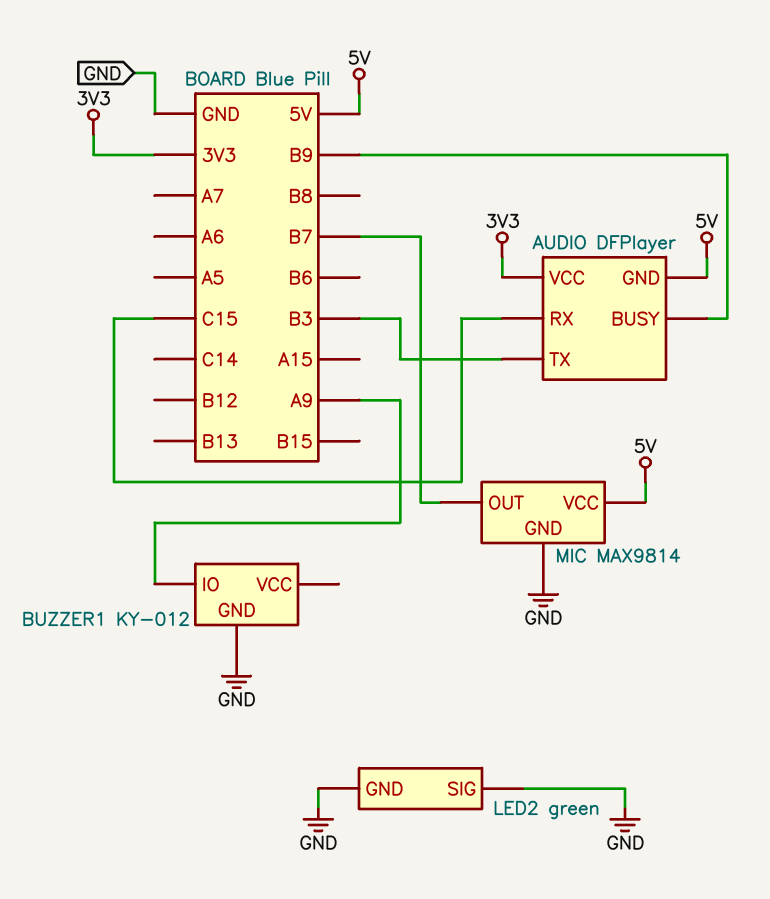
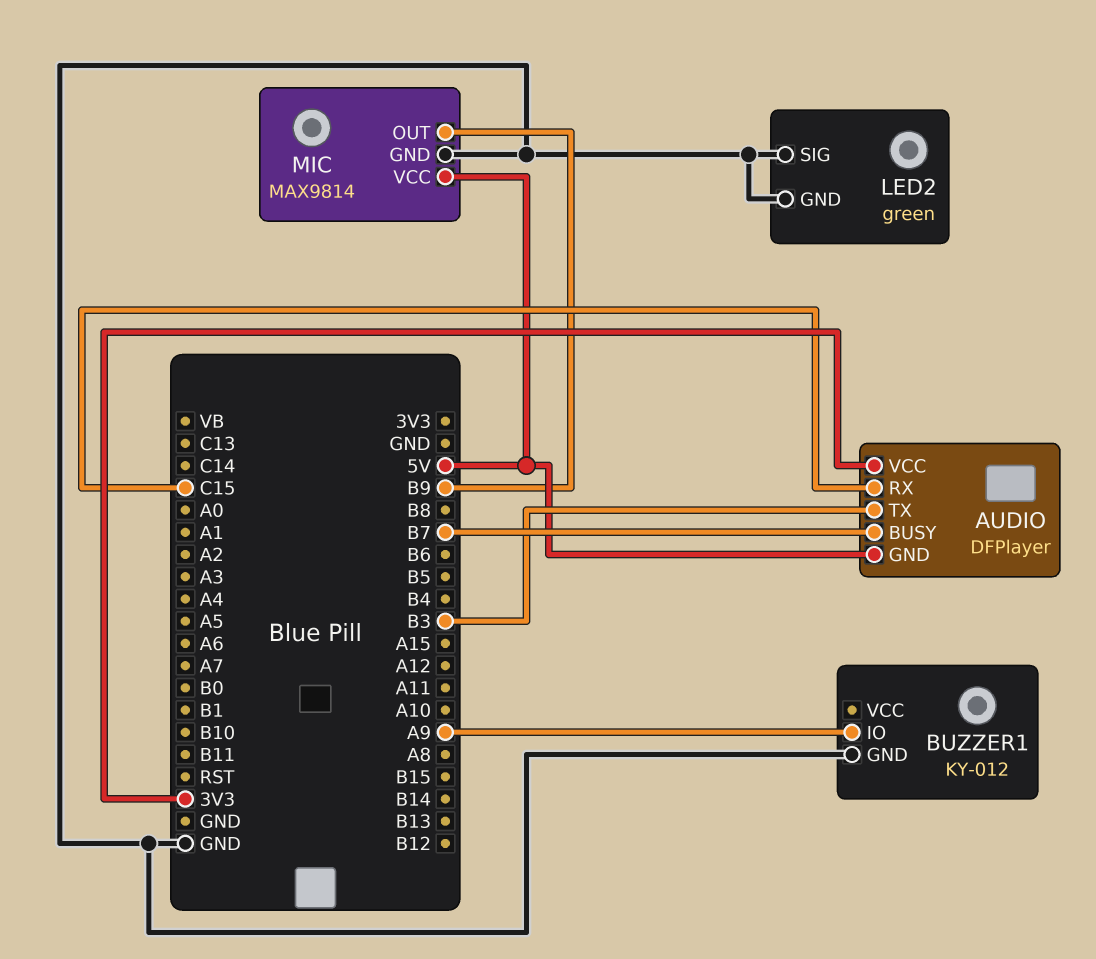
AUDIO pin BUSY: B9 -> B7
MIC pin OUT: B7 -> B9

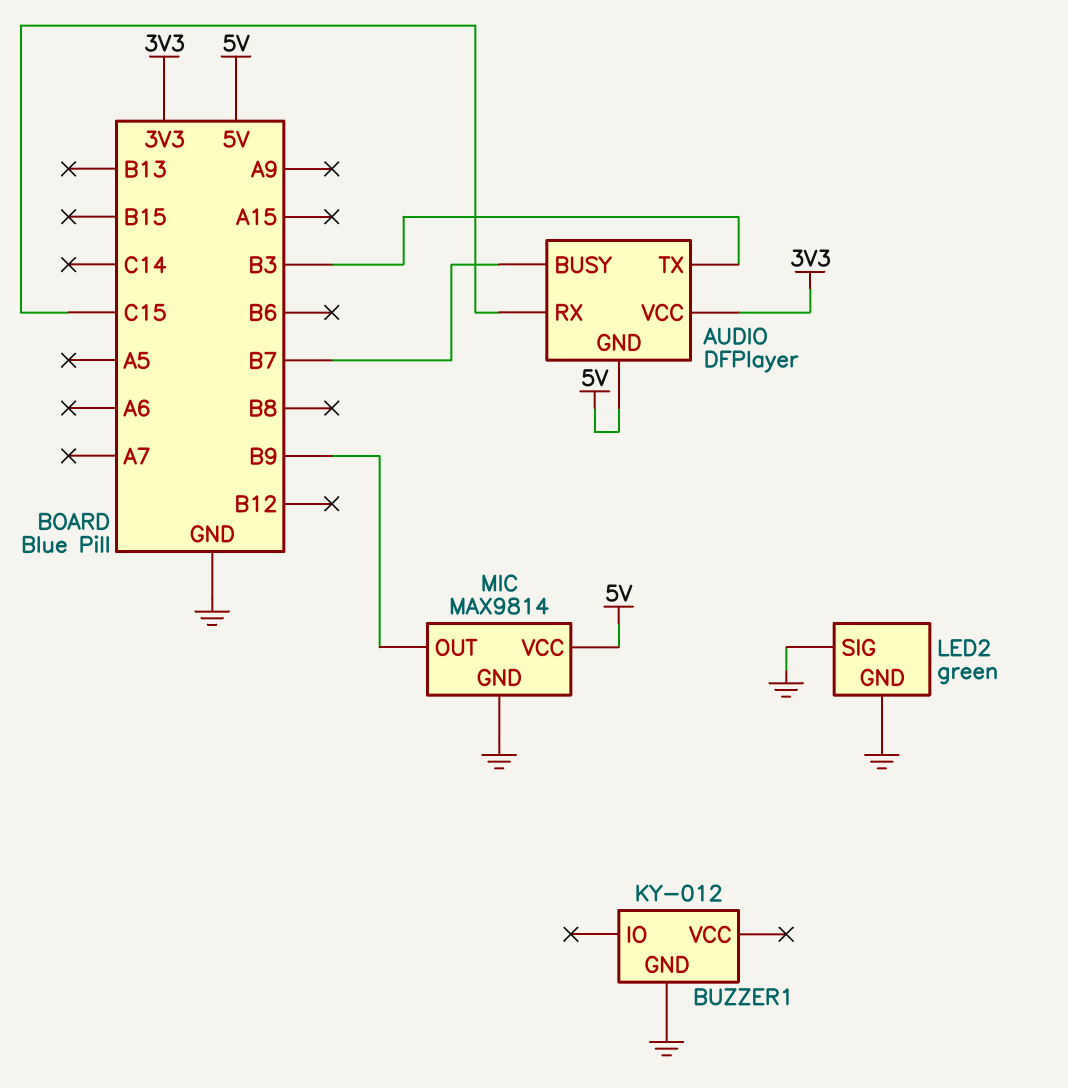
BUZZER1 pin IO: A9 -> none

